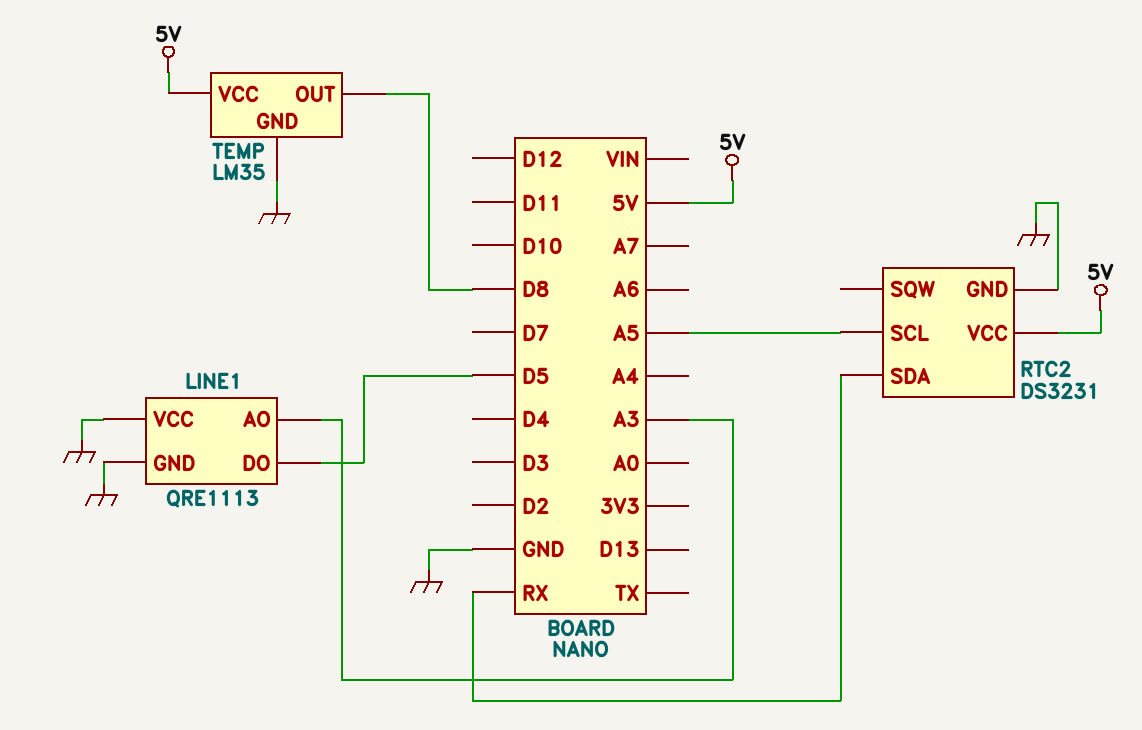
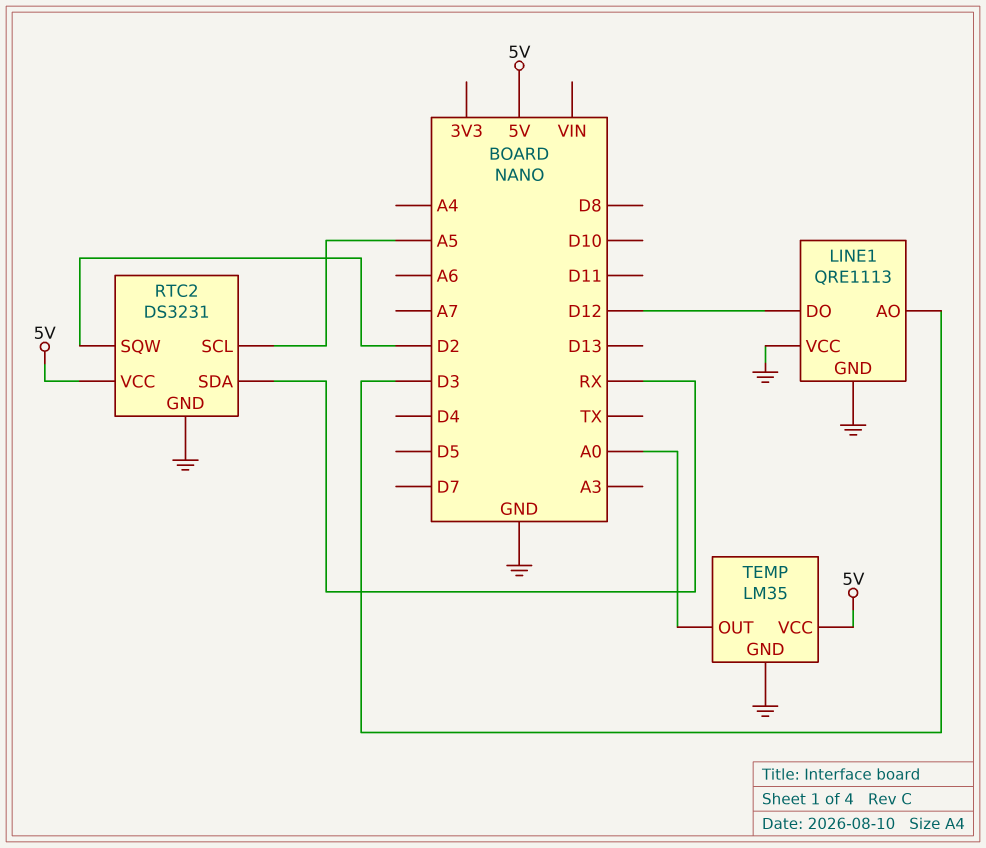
LINE1 pin AO: A3 -> D3
LINE1 pin DO: D5 -> D12
RTC2 pin SQW: none -> D2
TEMP pin OUT: D8 -> A0

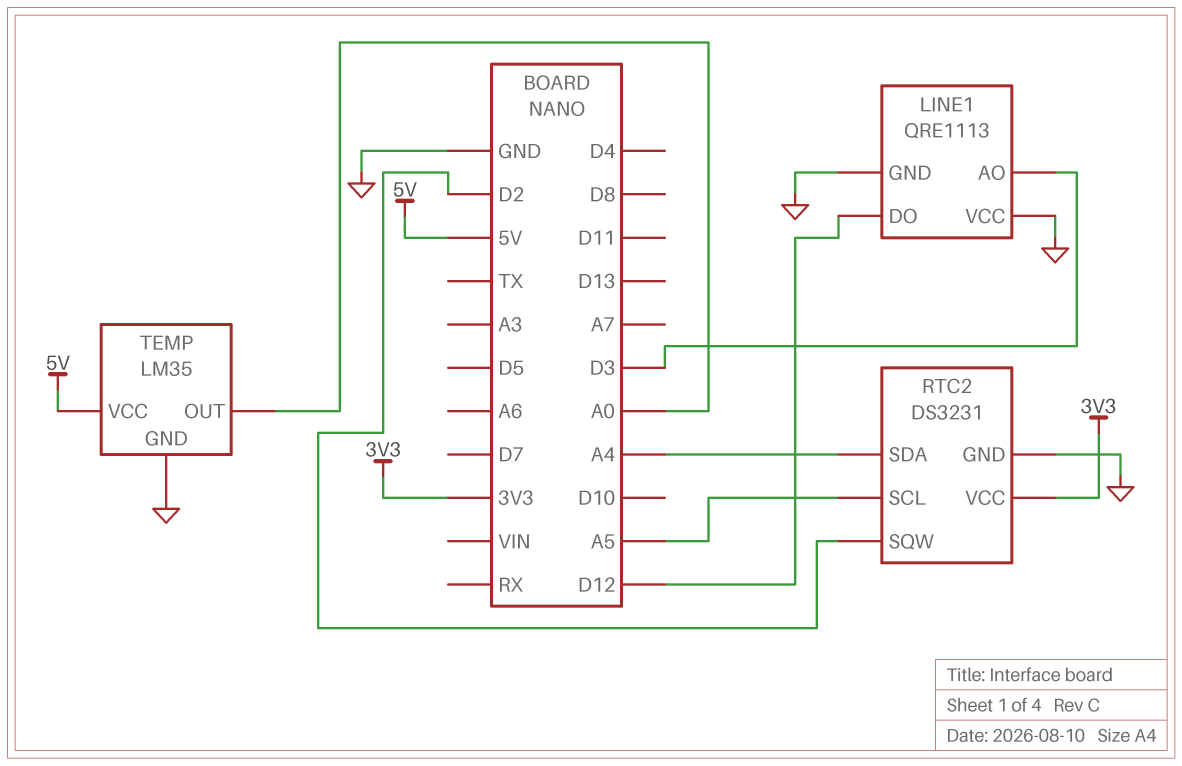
RTC2 pin SDA: RX -> A4
RTC2 pin VCC: 5V -> 3V3

